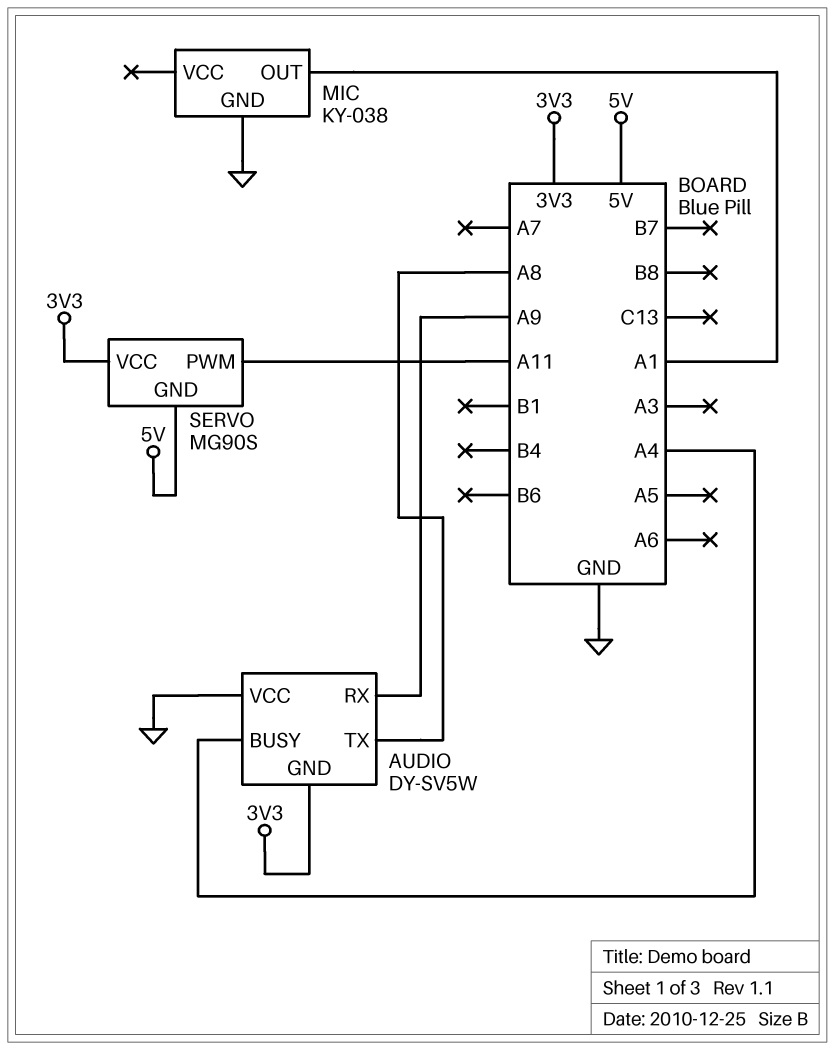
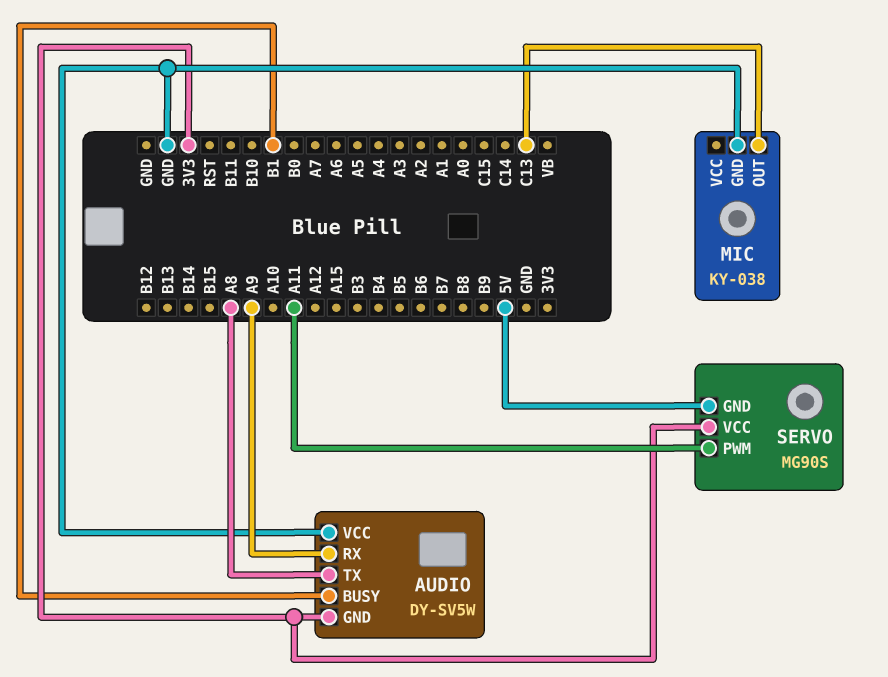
AUDIO pin BUSY: A4 -> B1
MIC pin OUT: A1 -> C13

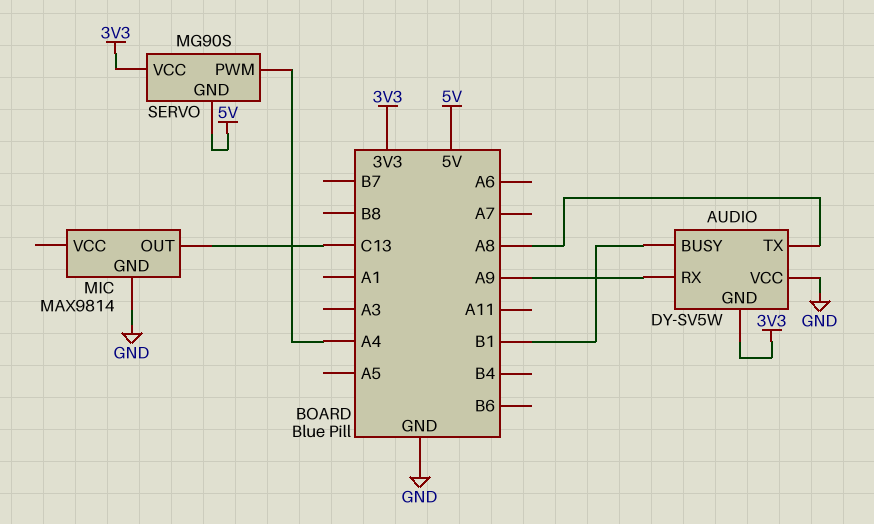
MIC: KY-038 -> MAX9814
SERVO pin PWM: A11 -> A4

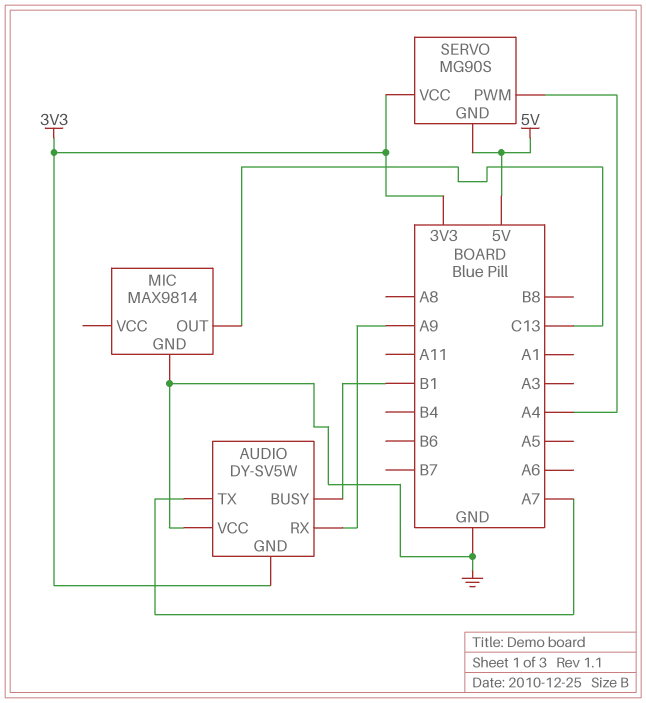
AUDIO pin TX: A8 -> A7

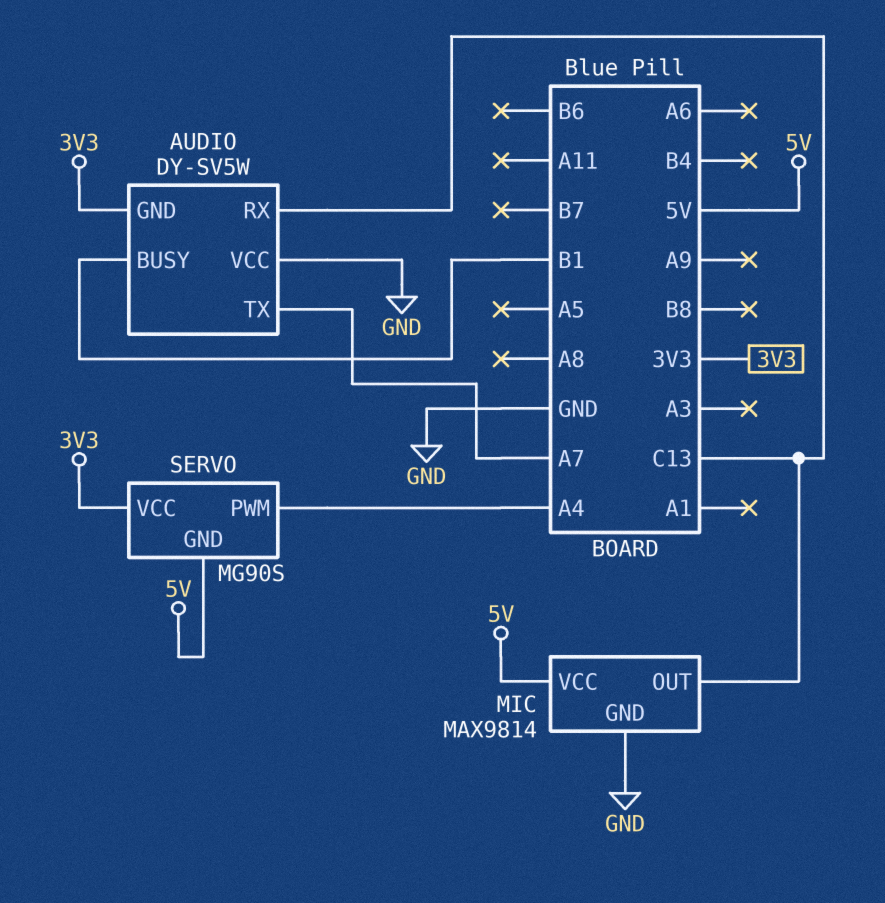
AUDIO pin RX: A9 -> C13
MIC pin VCC: none -> 5V

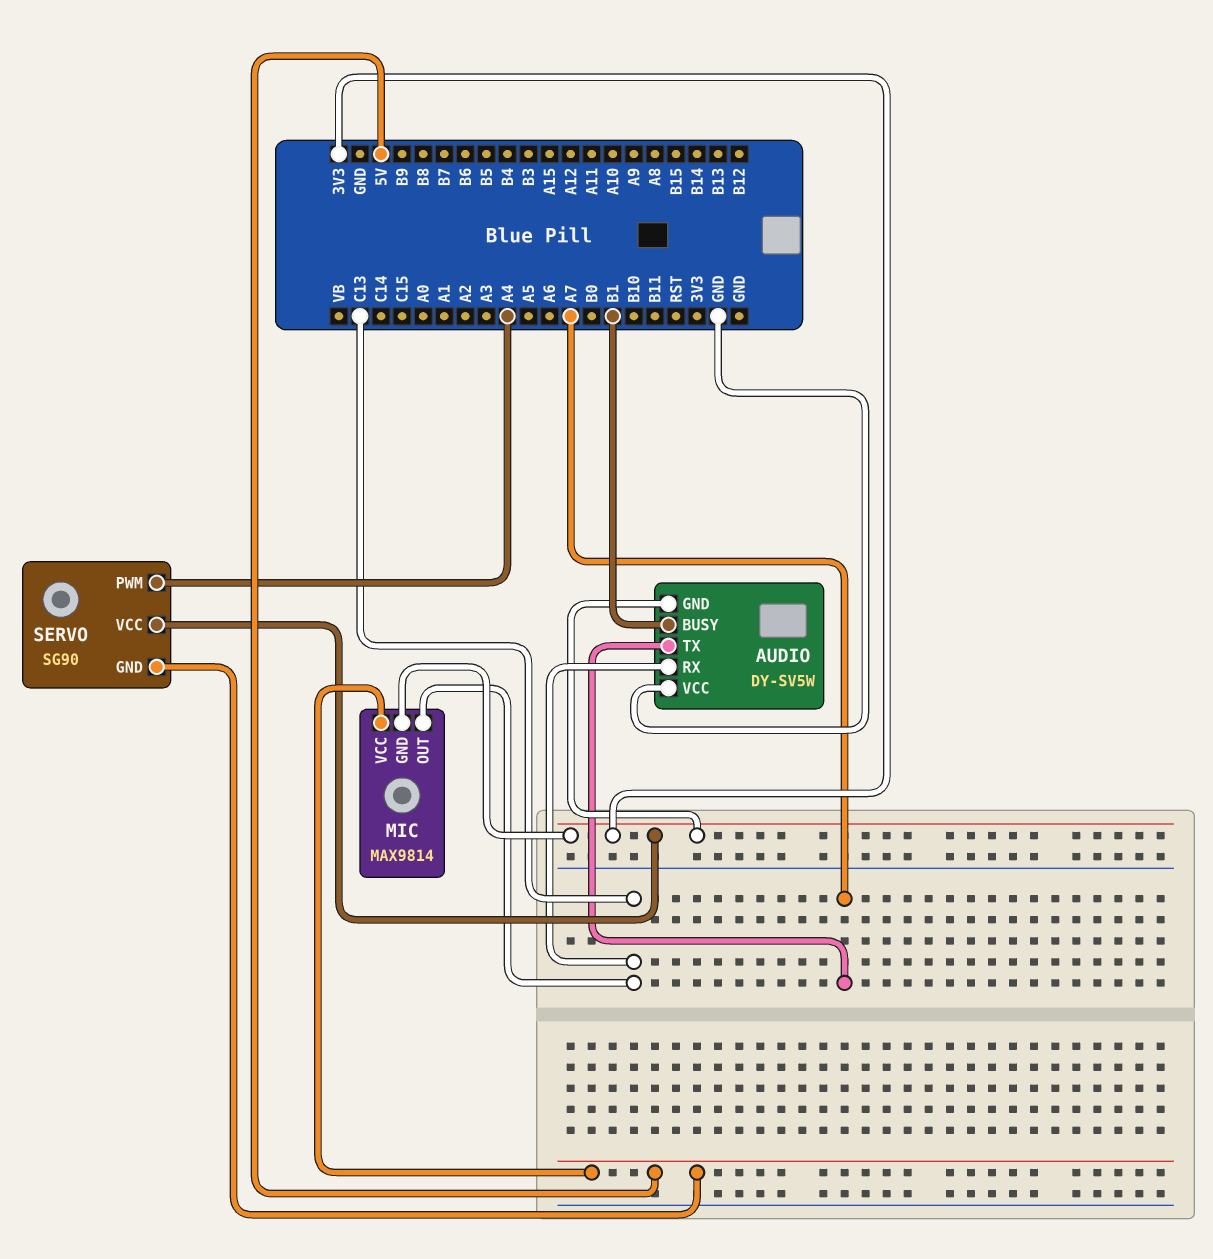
MIC pin GND: GND -> 3V3
SERVO: MG90S -> SG90

